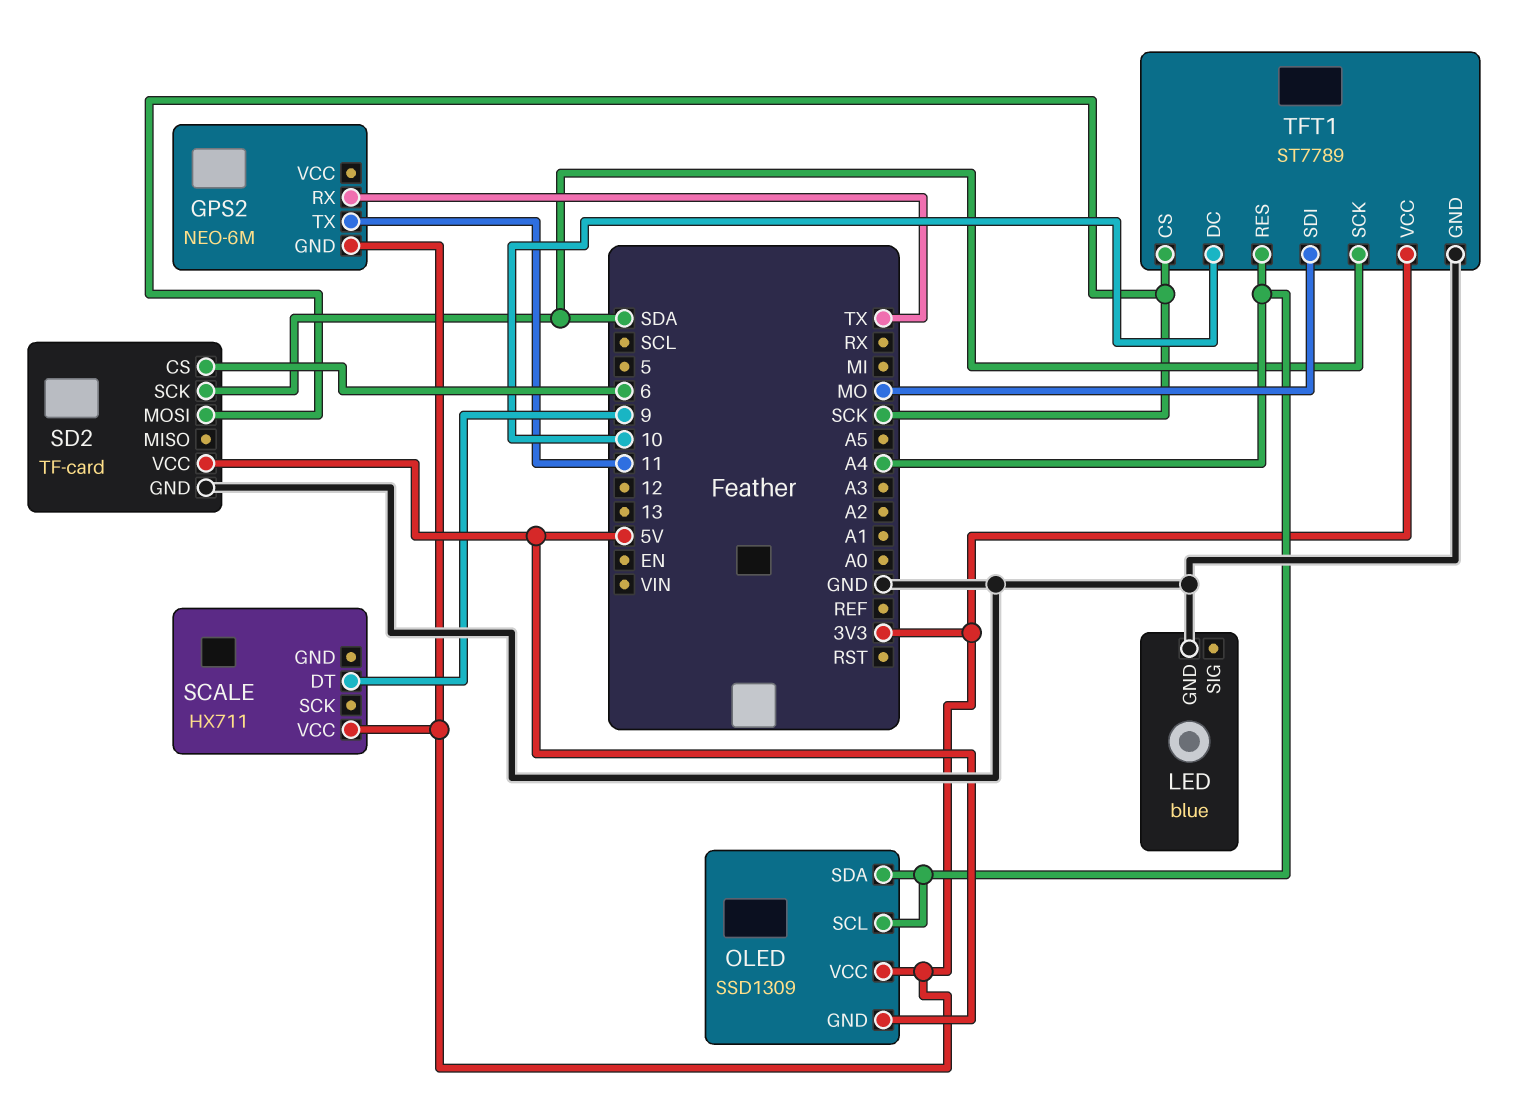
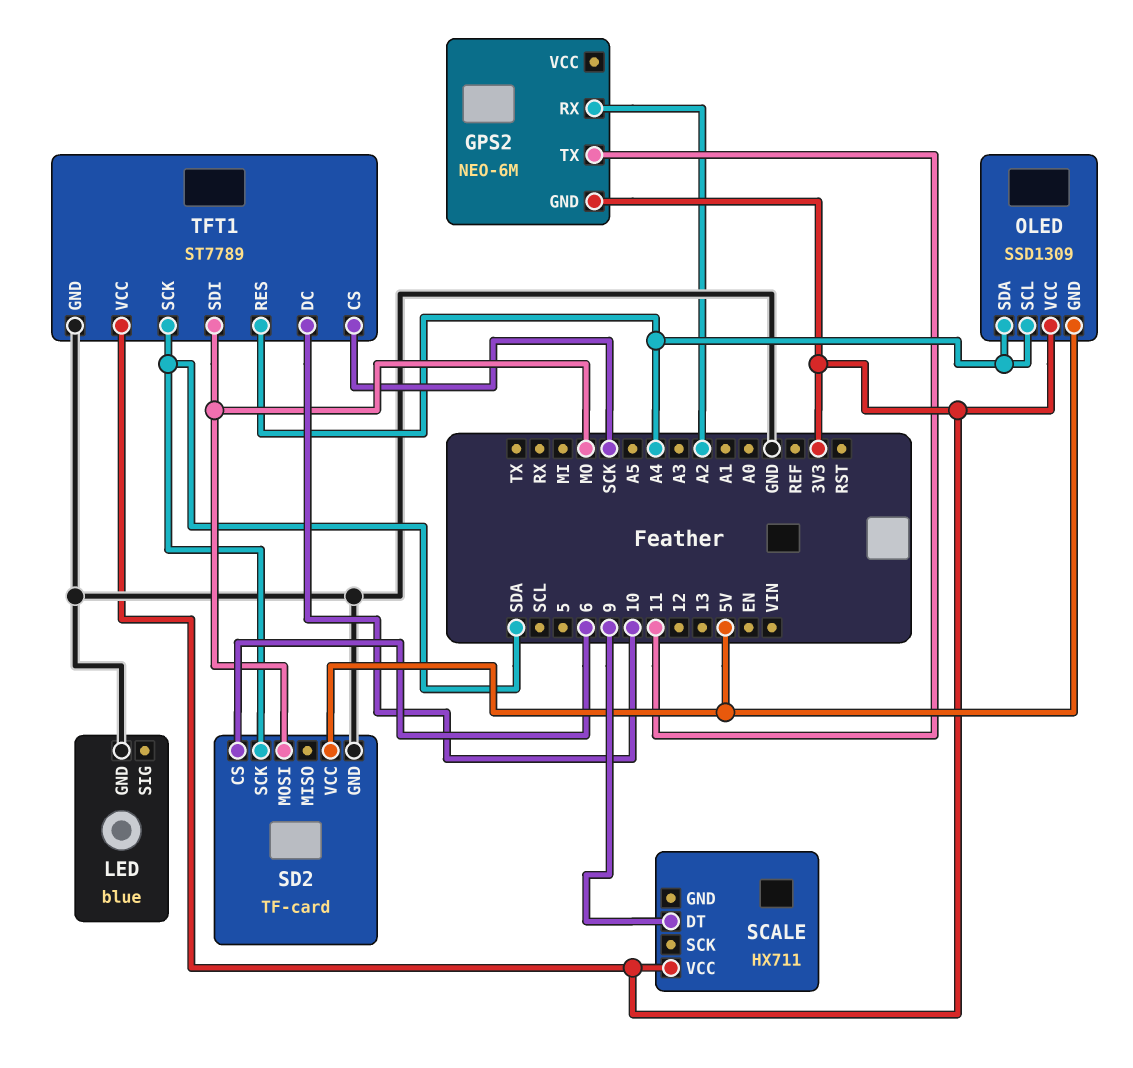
GPS2 pin RX: TX -> A2
SD2 pin MOSI: SCK -> MO

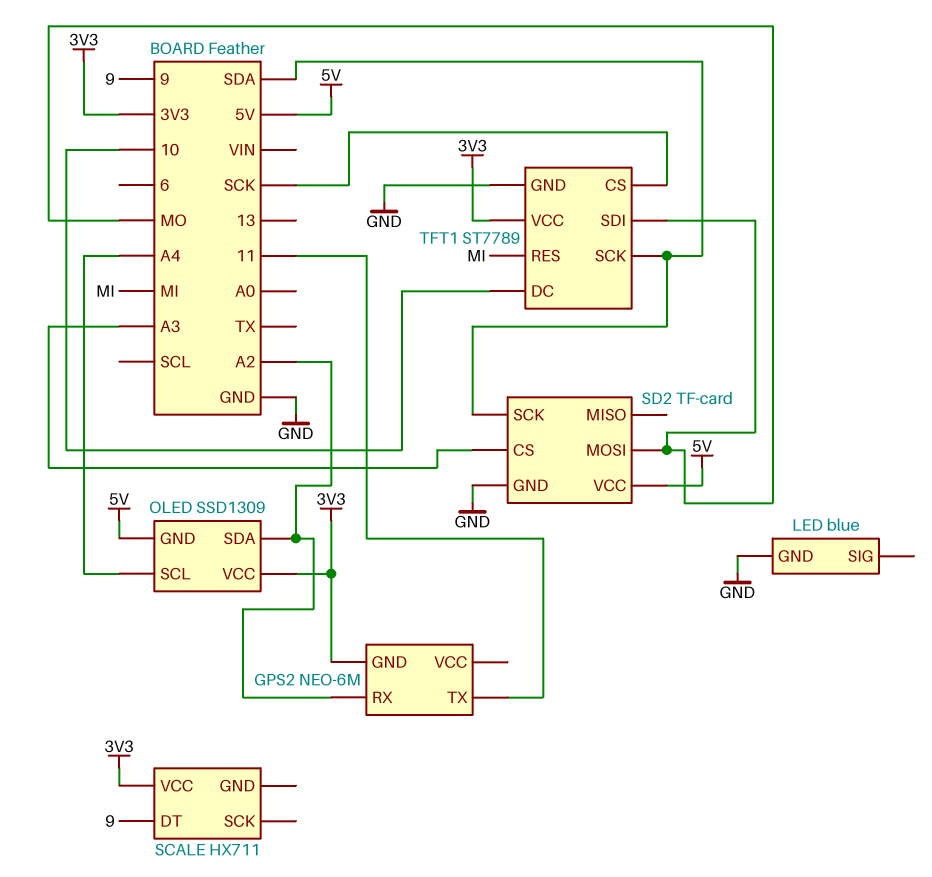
OLED pin SDA: A4 -> A2
SD2 pin CS: 6 -> A3
TFT1 pin RES: A4 -> MI

